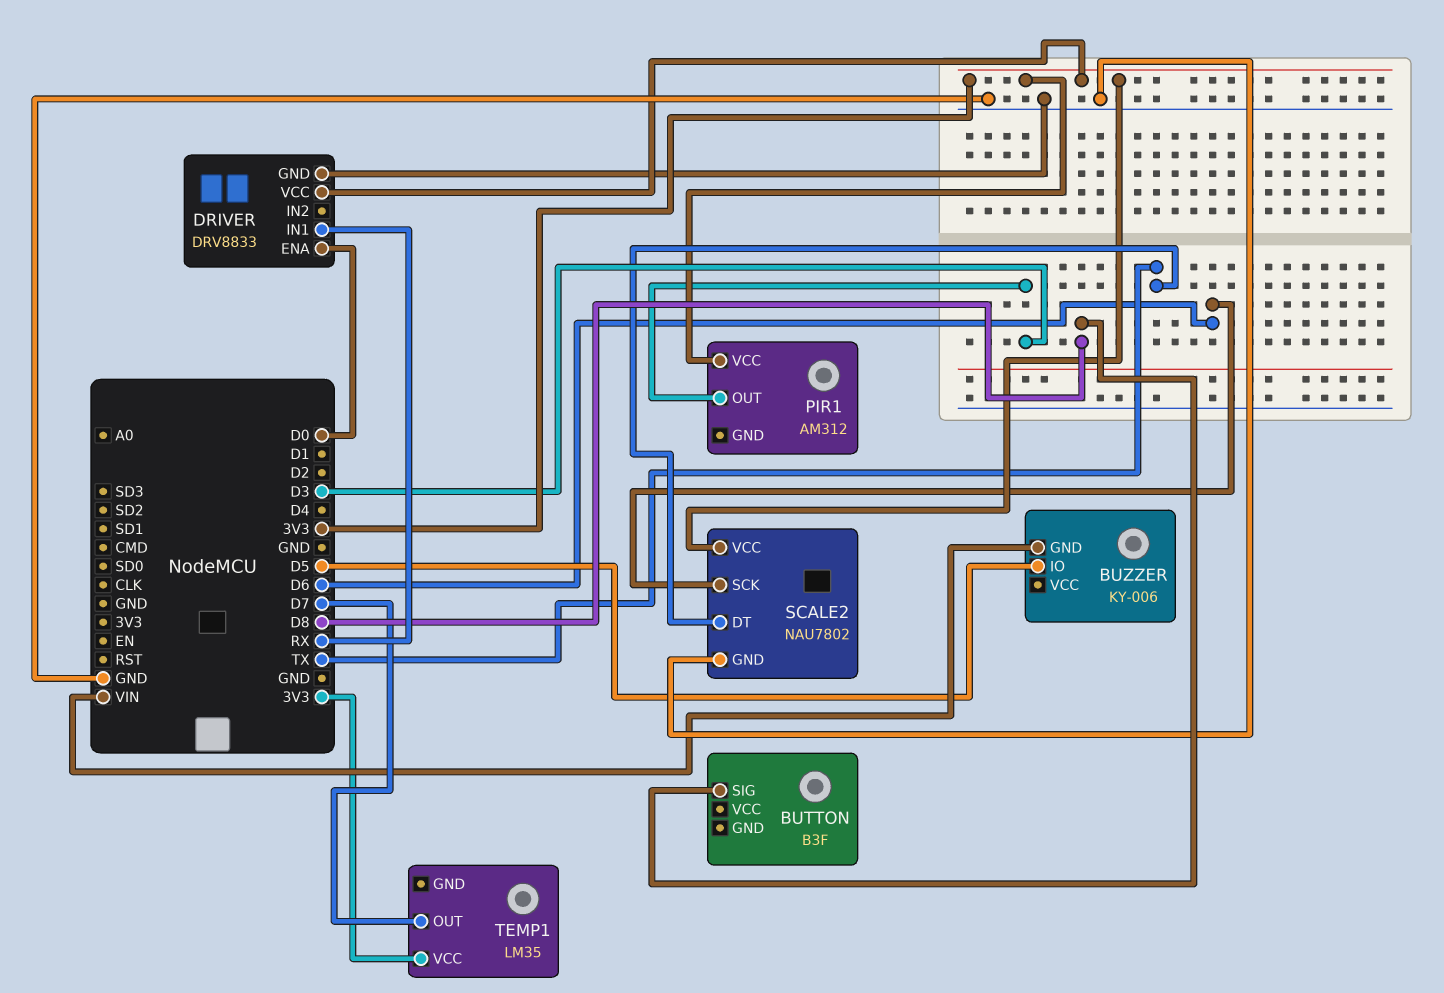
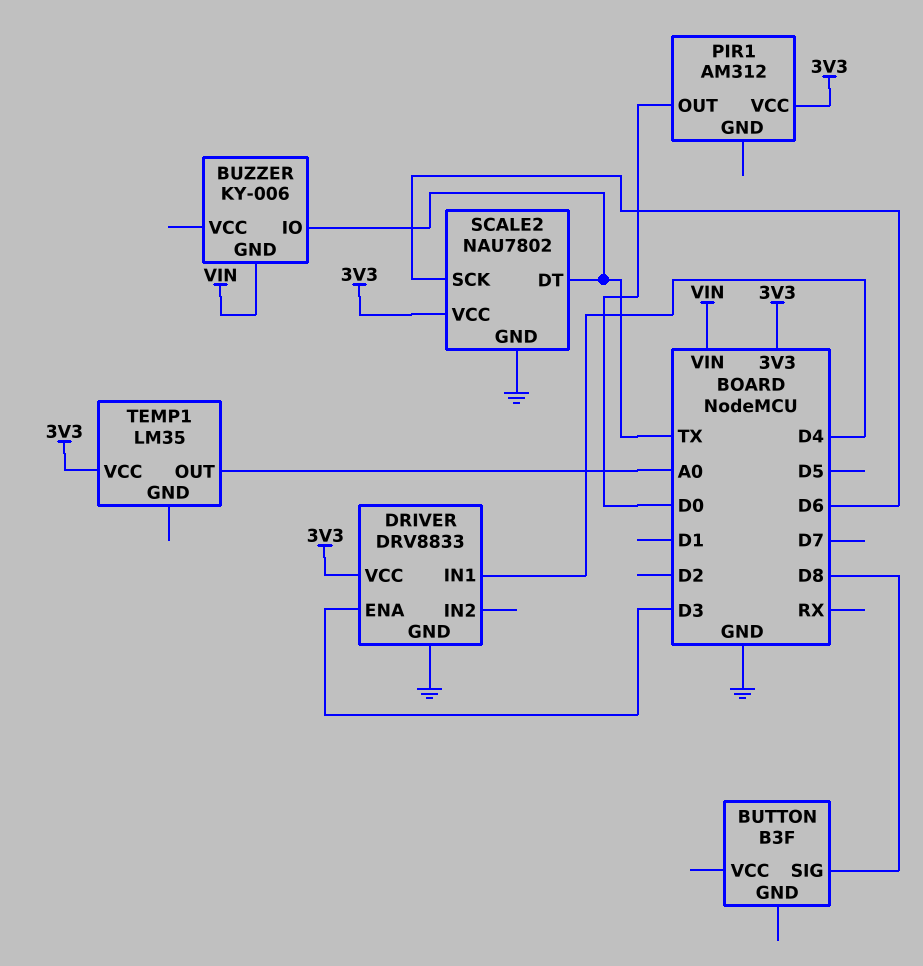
BUZZER pin IO: D5 -> TX
DRIVER pin ENA: D0 -> D3
DRIVER pin IN1: RX -> D4
PIR1 pin OUT: D3 -> D0
TEMP1 pin OUT: D7 -> A0

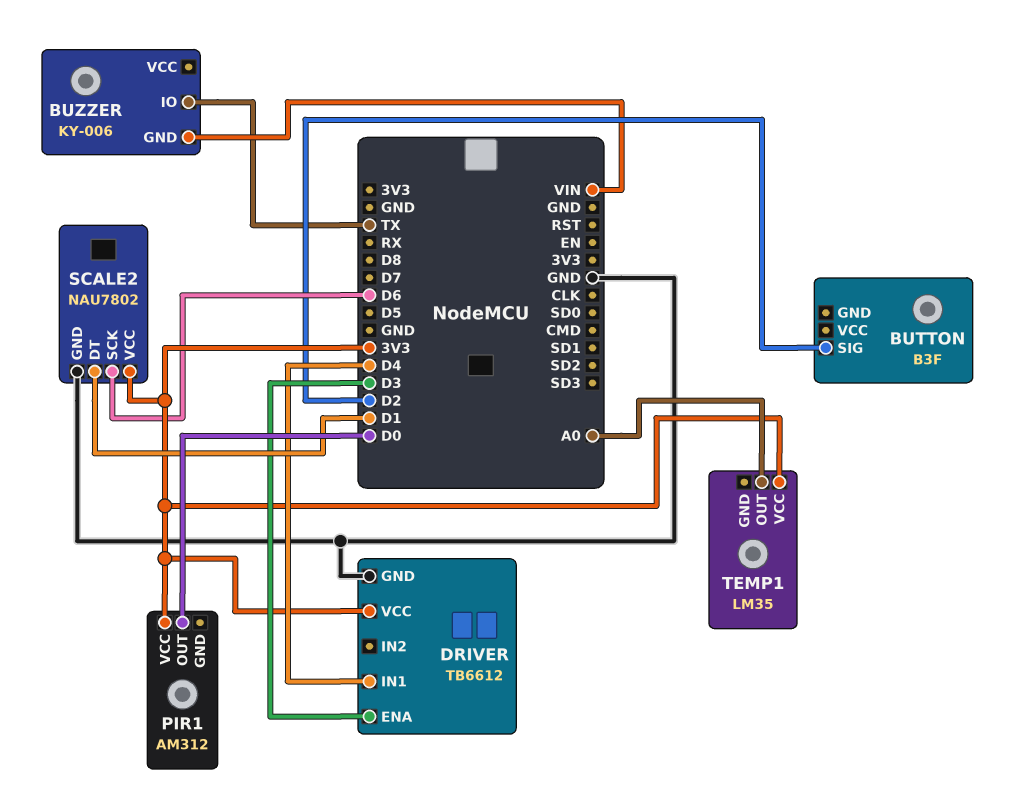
BUTTON pin SIG: D8 -> D2
DRIVER: DRV8833 -> TB6612
SCALE2 pin DT: TX -> D1

